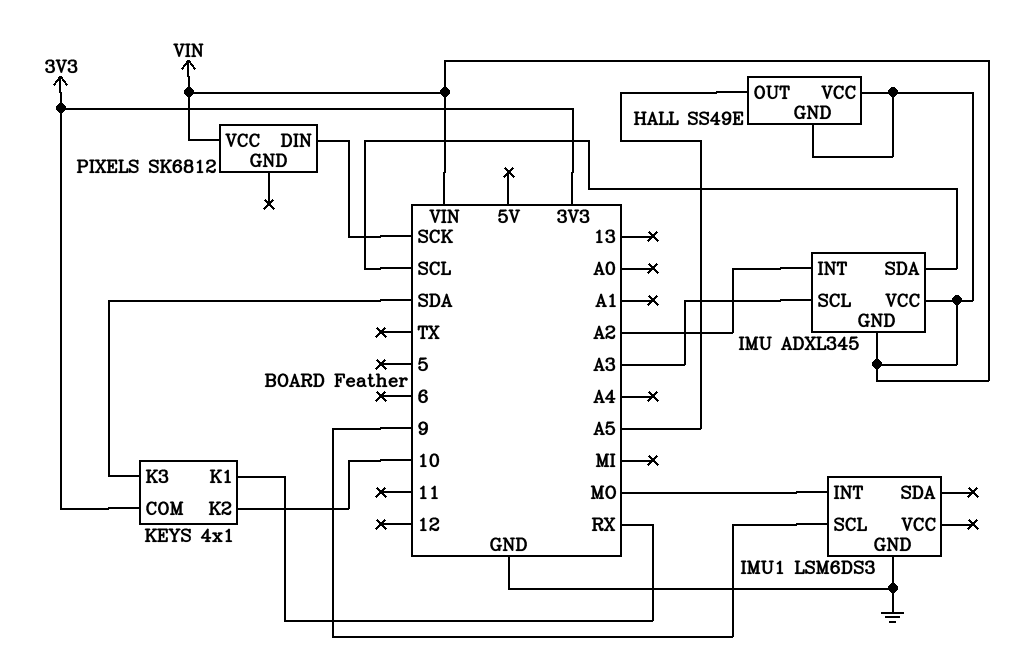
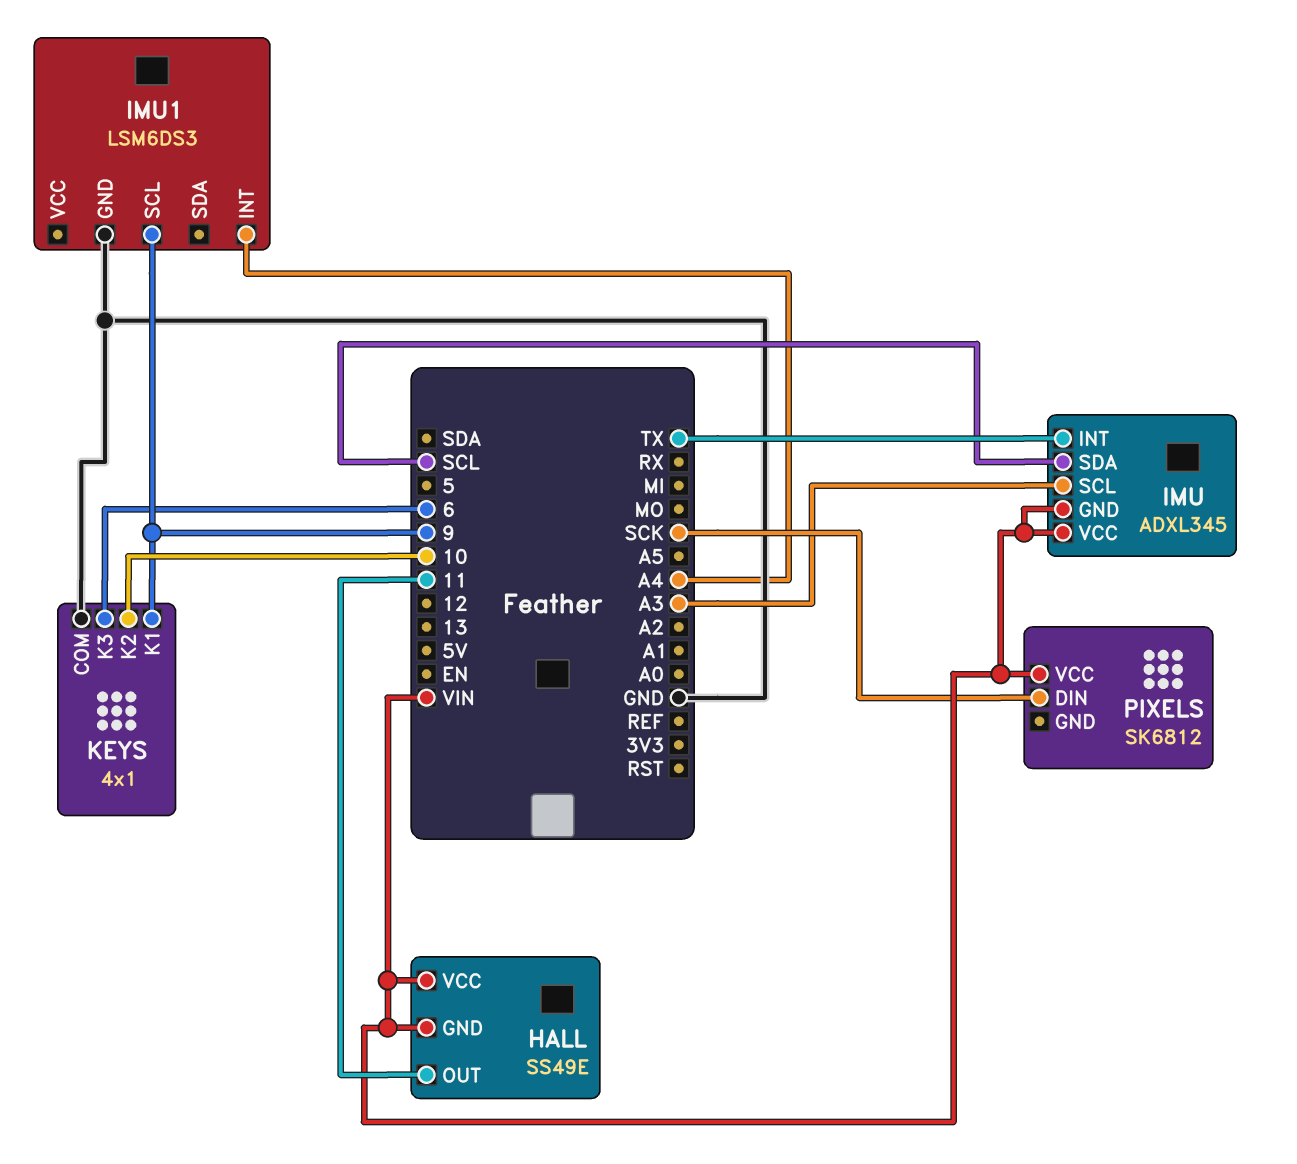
HALL pin OUT: A5 -> 11
IMU pin INT: A2 -> TX
IMU1 pin INT: MO -> A4
KEYS pin COM: 3V3 -> GND
KEYS pin K1: RX -> 9
KEYS pin K3: SDA -> 6

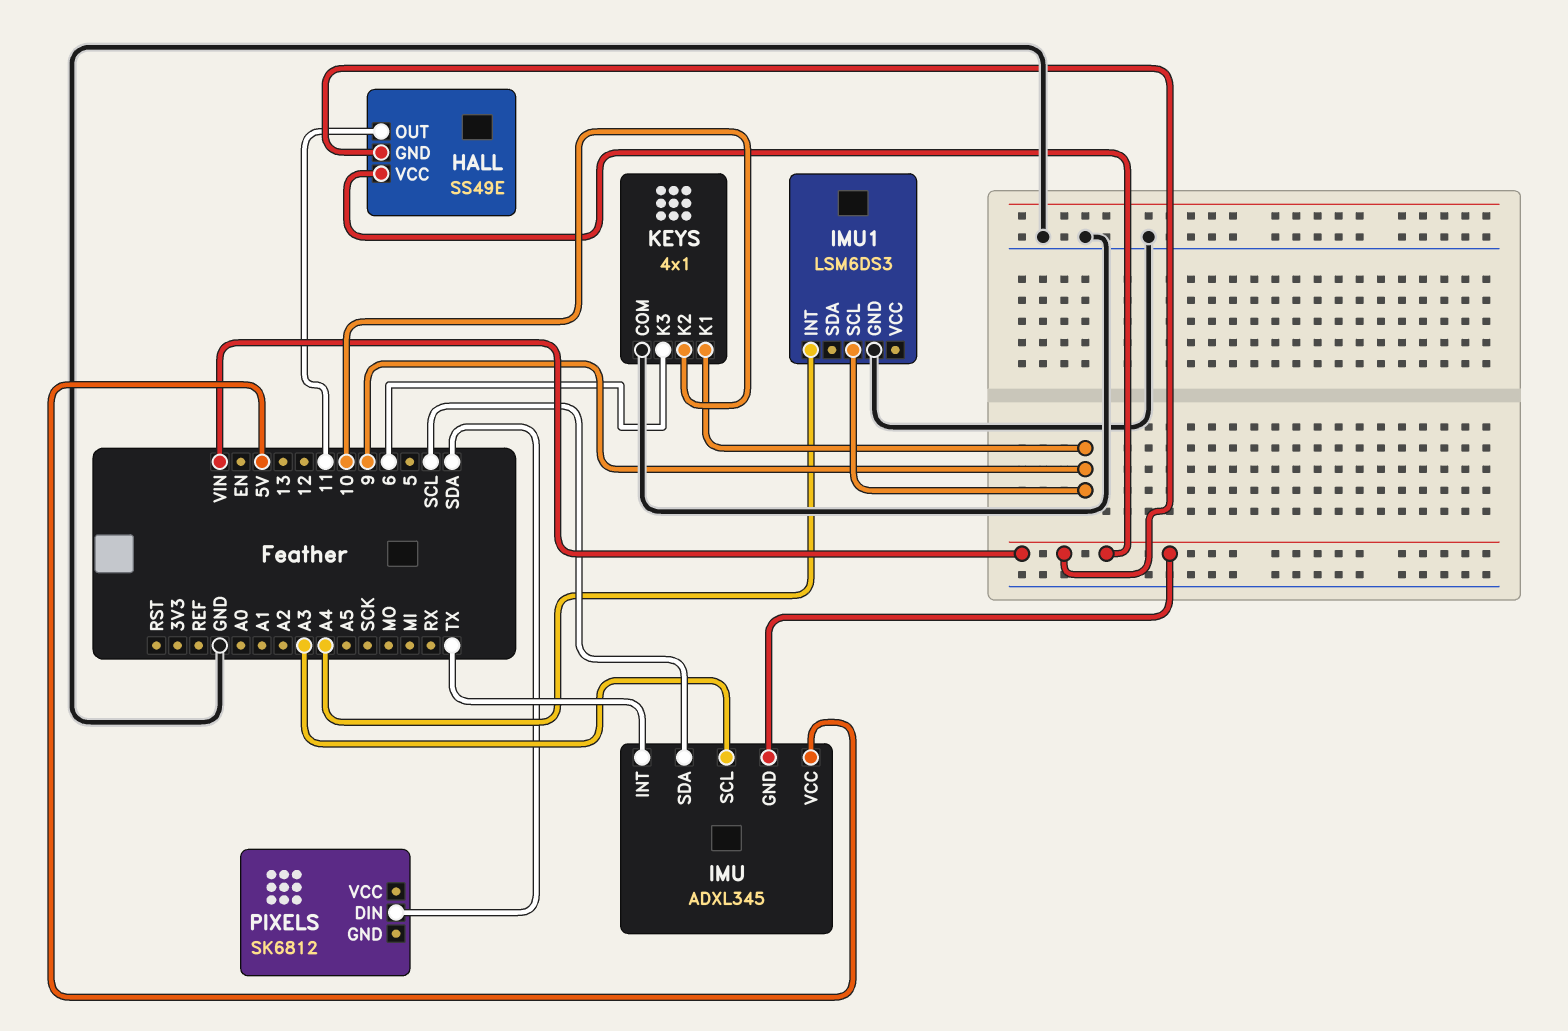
IMU pin VCC: VIN -> 5V
PIXELS pin DIN: SCK -> SDA
PIXELS pin VCC: VIN -> none

